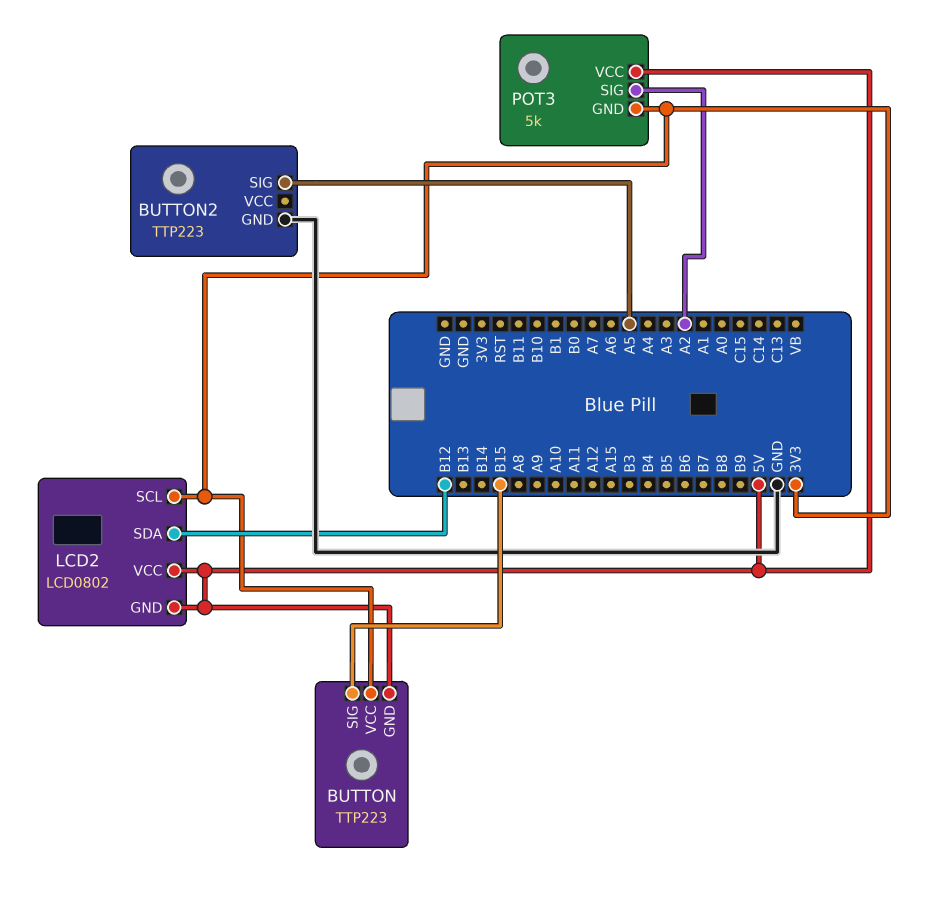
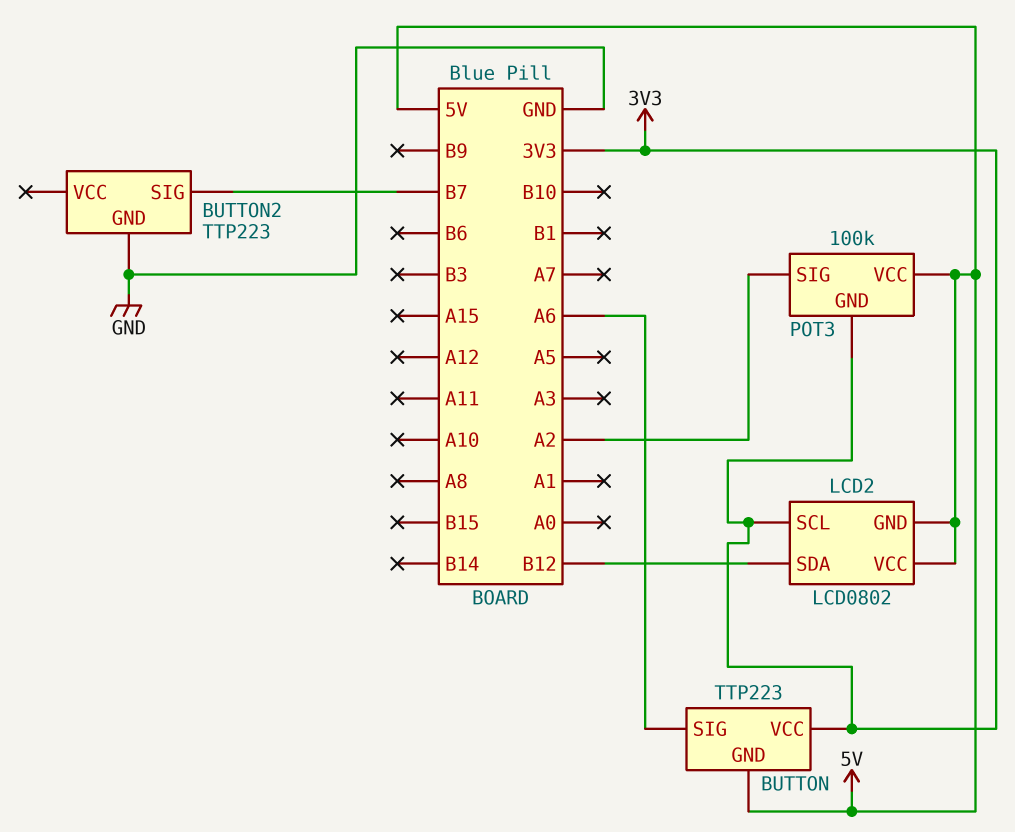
BUTTON pin SIG: B15 -> A6
BUTTON2 pin SIG: A5 -> B7
POT3: 5k -> 100k

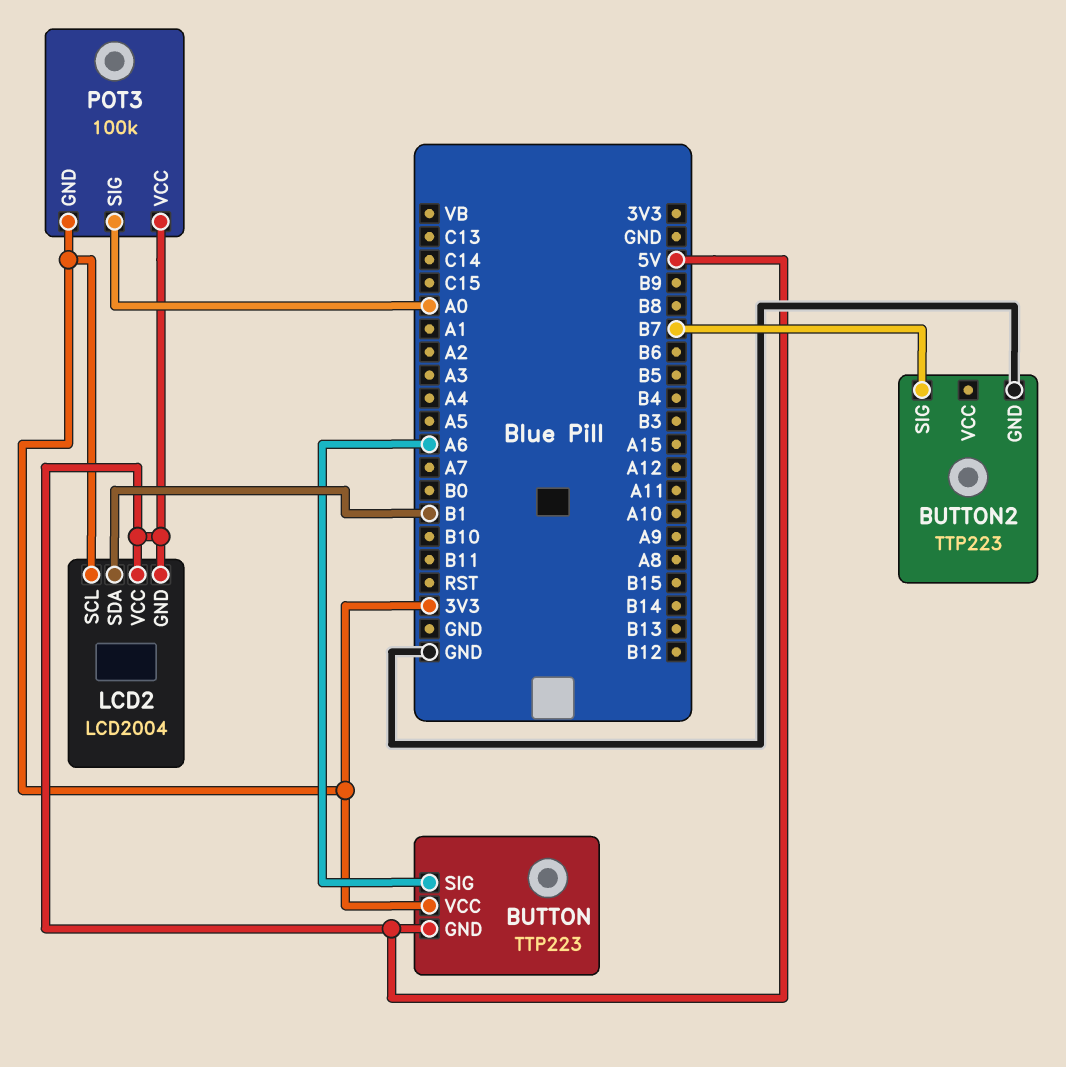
LCD2: LCD0802 -> LCD2004
LCD2 pin SDA: B12 -> B1
POT3 pin SIG: A2 -> A0

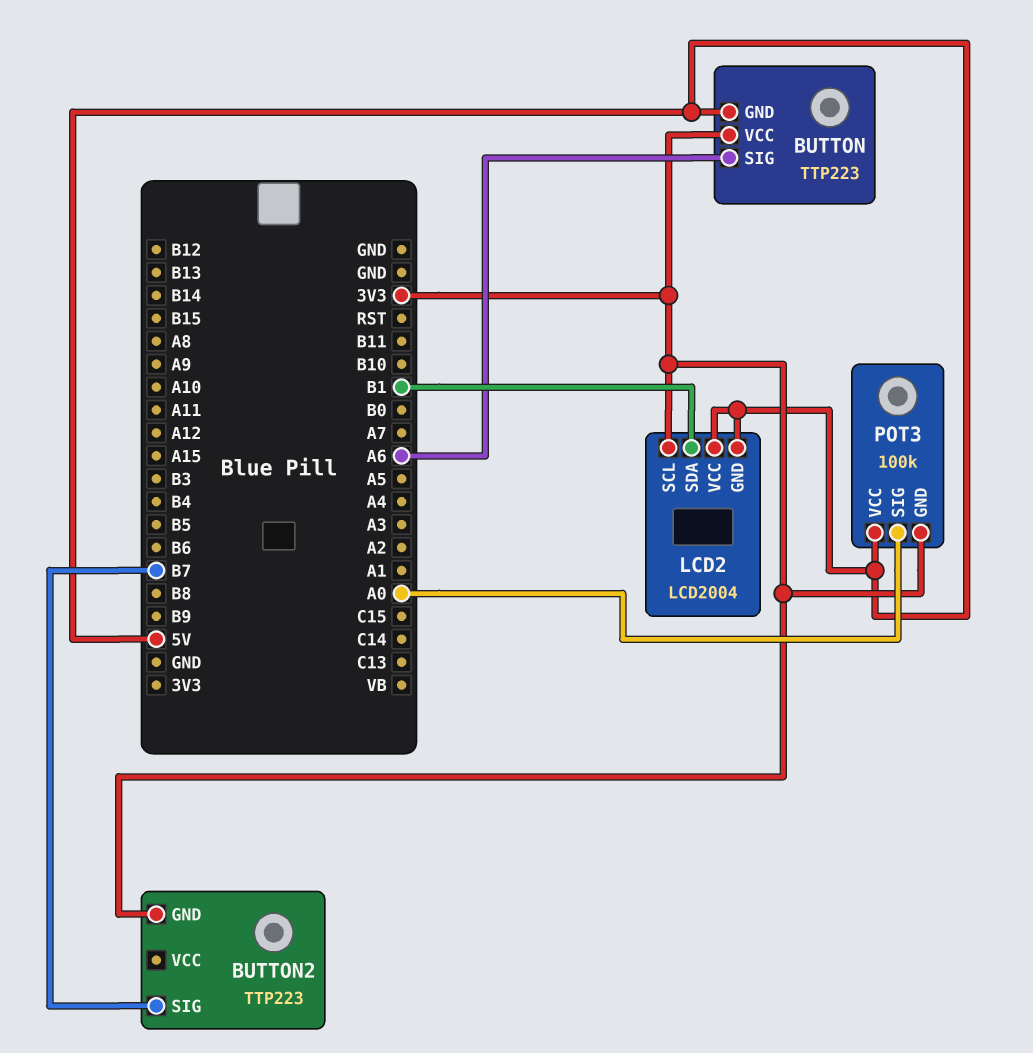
BUTTON2 pin GND: GND -> 3V3

